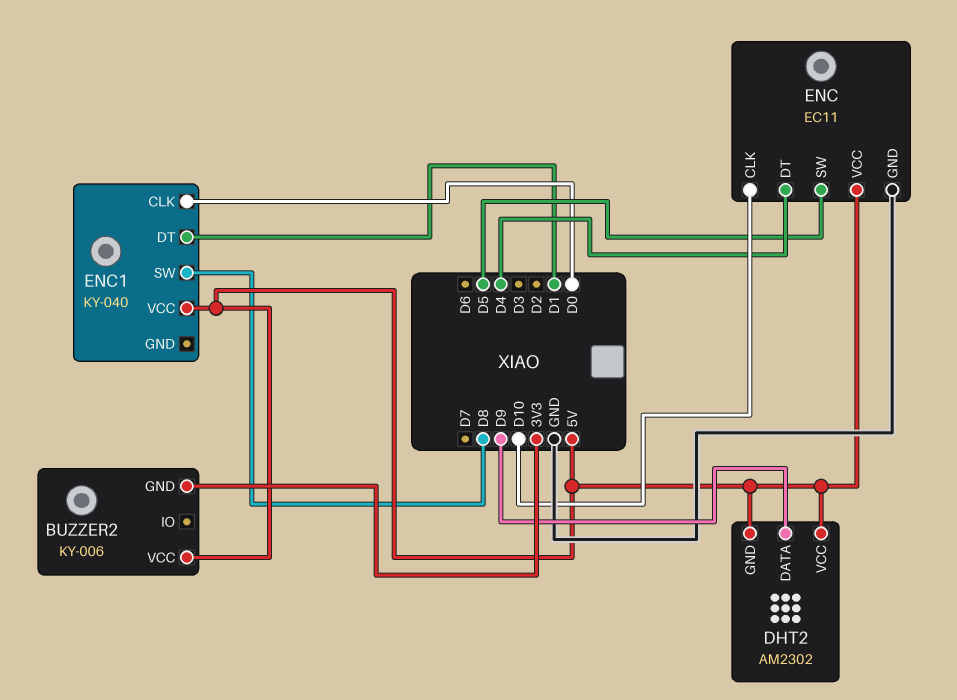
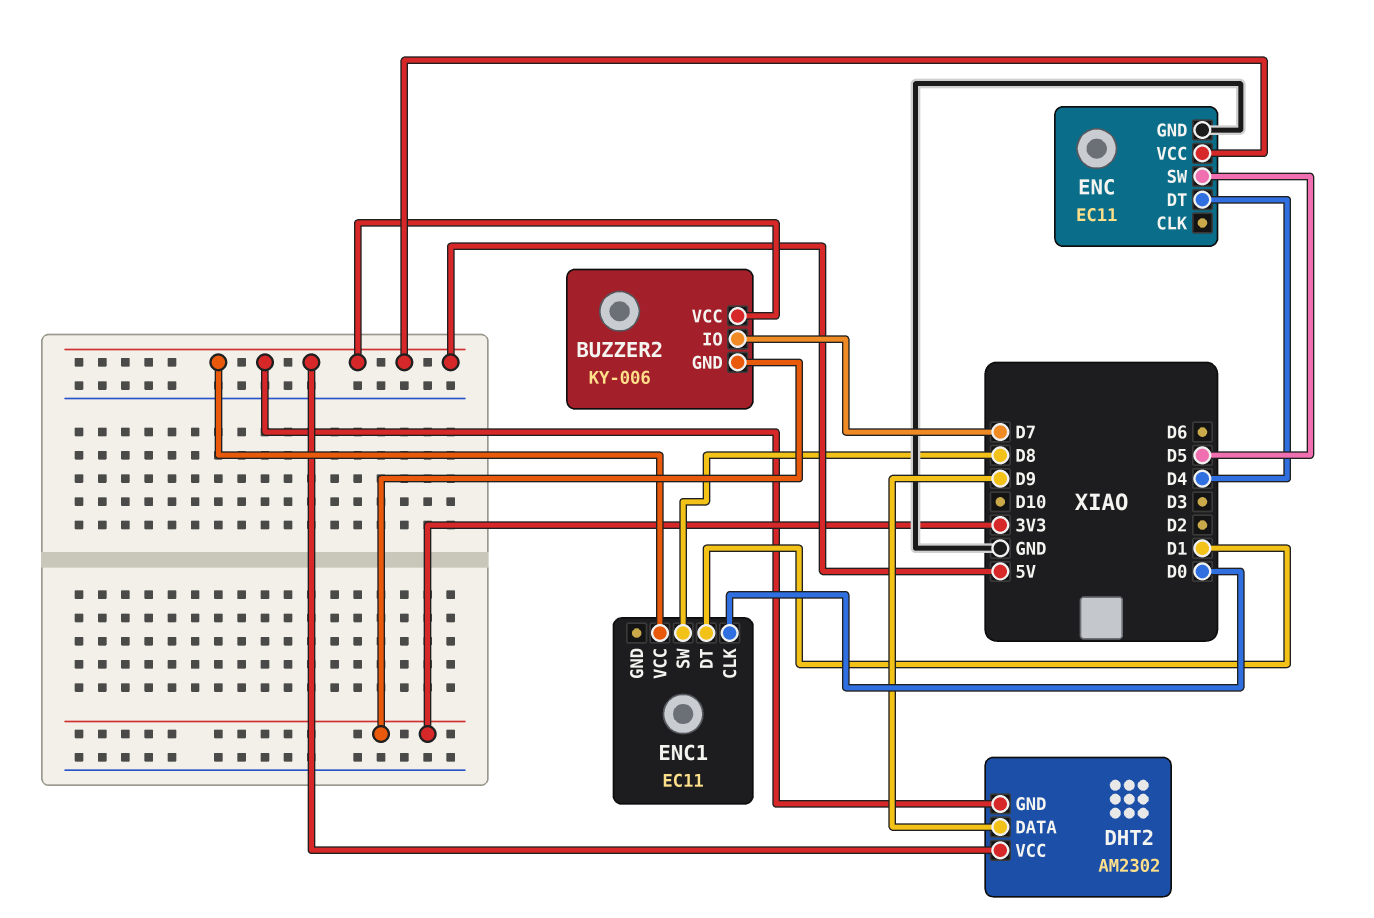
BUZZER2 pin IO: none -> D7
ENC pin CLK: D10 -> none
ENC1: KY-040 -> EC11

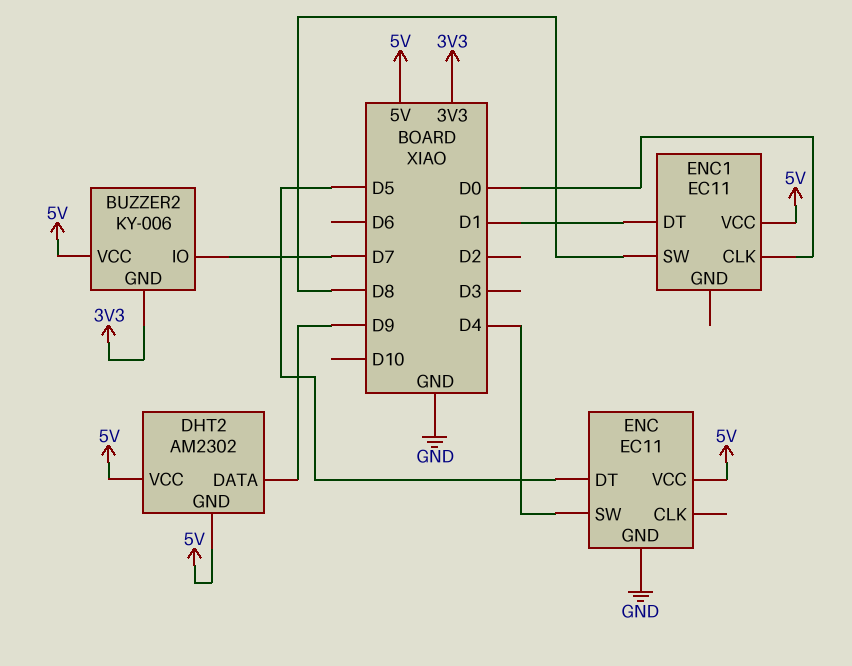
ENC pin DT: D4 -> D5
ENC pin SW: D5 -> D4

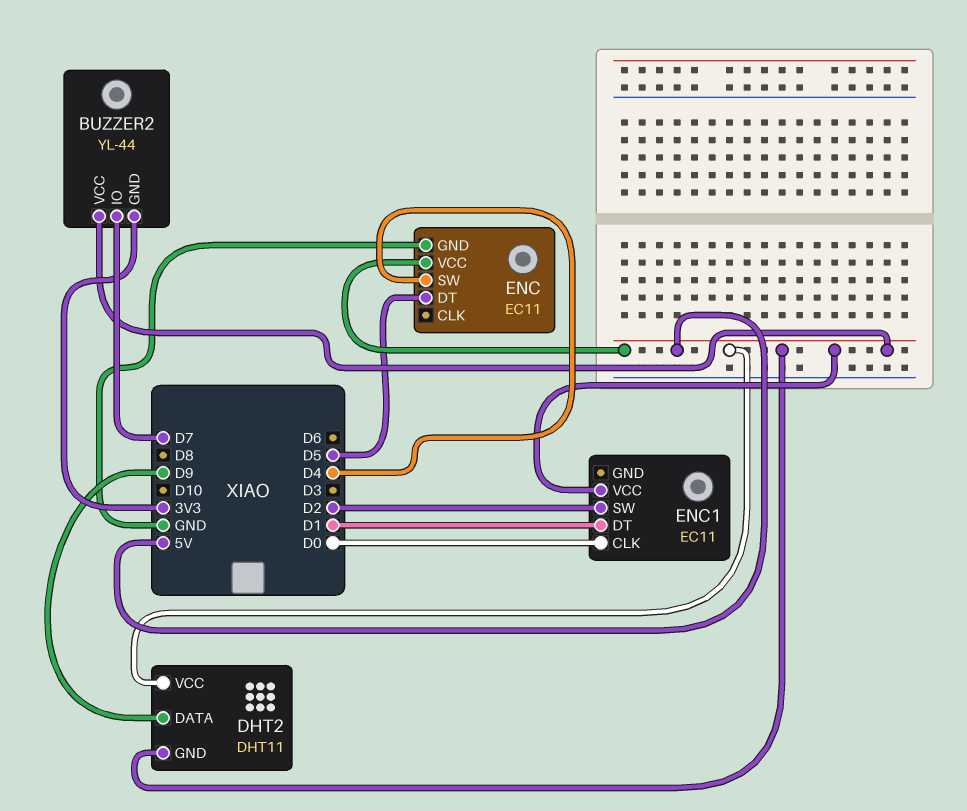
BUZZER2: KY-006 -> YL-44
DHT2: AM2302 -> DHT11
ENC1 pin SW: D8 -> D2

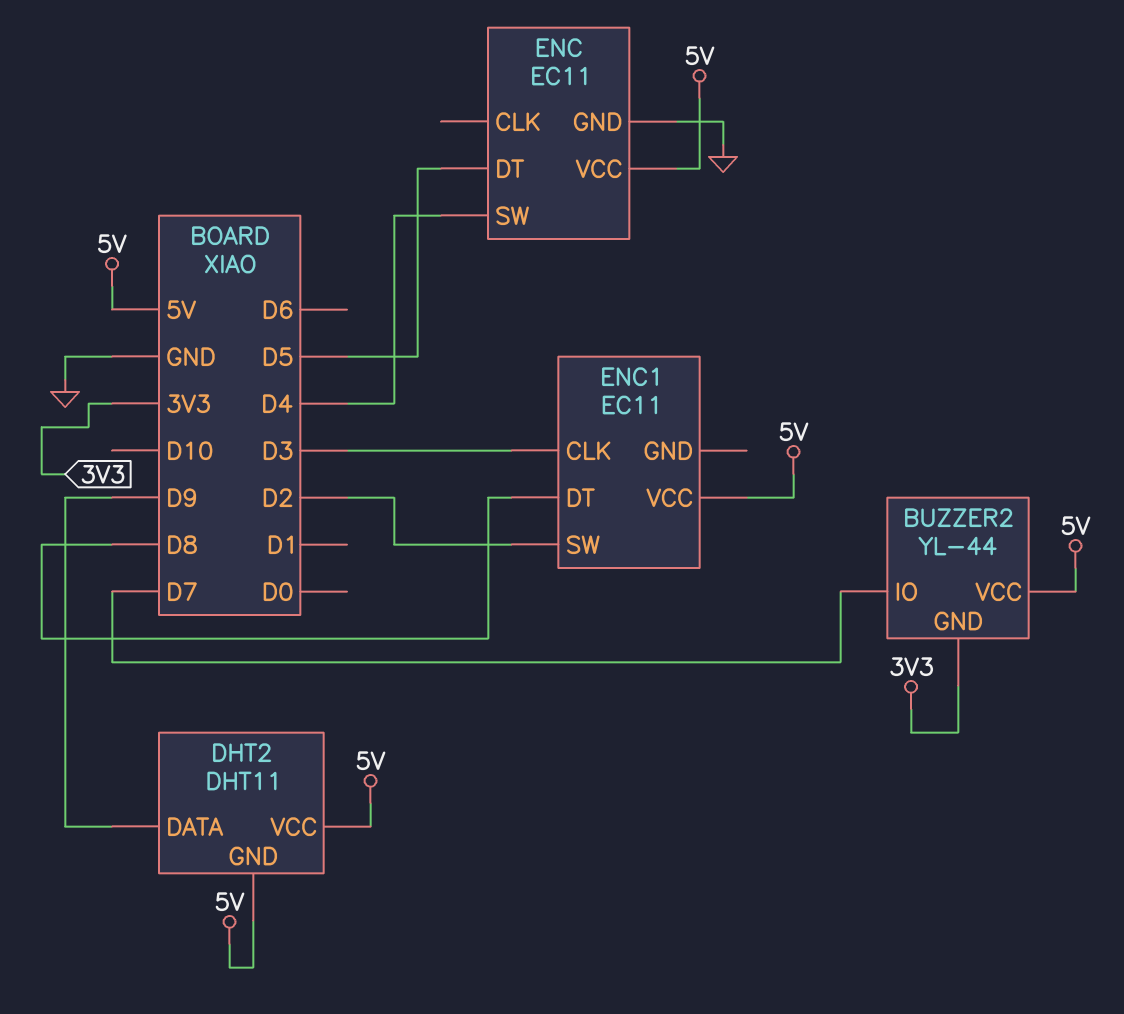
ENC1 pin CLK: D0 -> D3
ENC1 pin DT: D1 -> D8

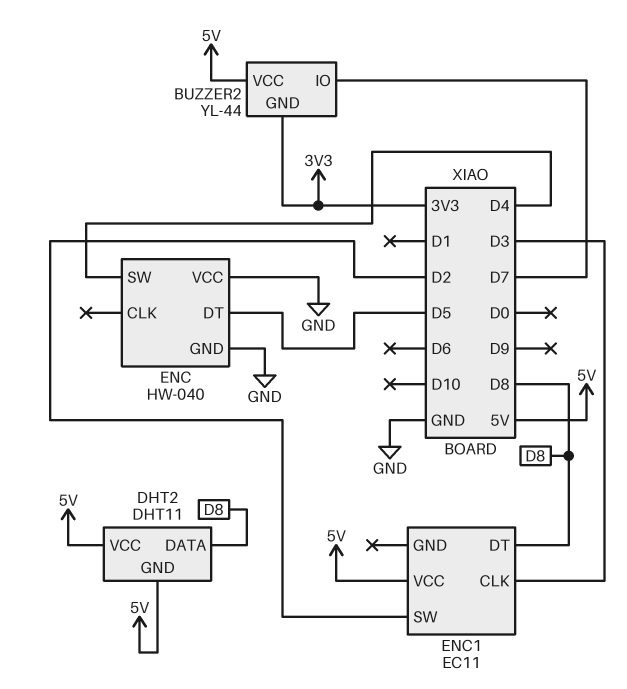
DHT2 pin DATA: D9 -> D8
ENC: EC11 -> HW-040
ENC pin VCC: 5V -> GND

